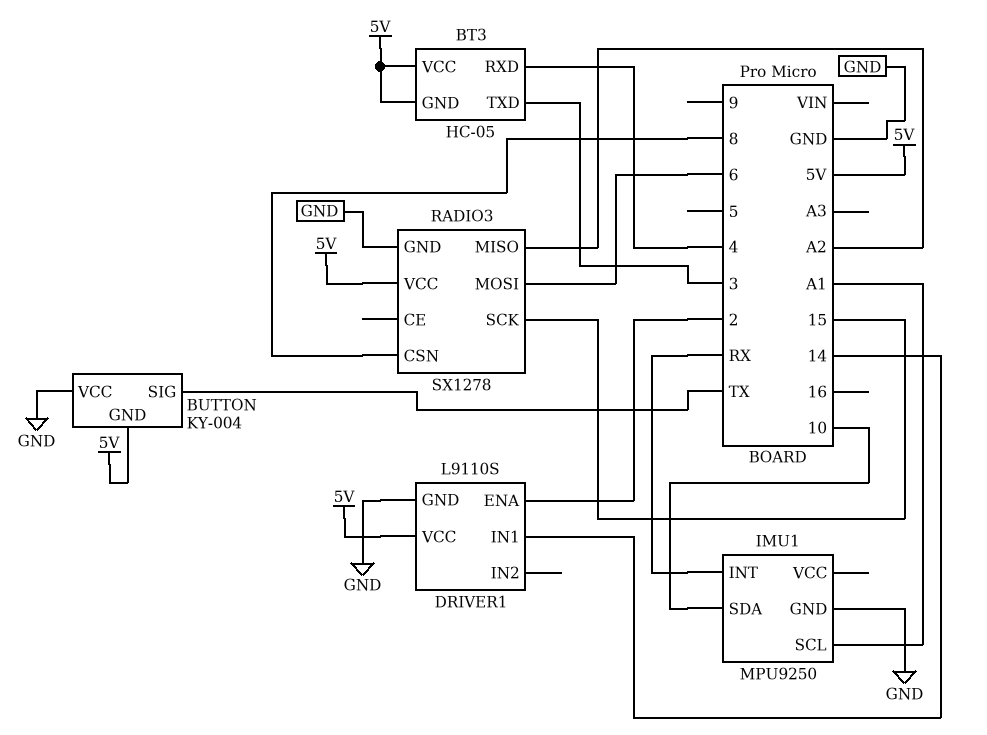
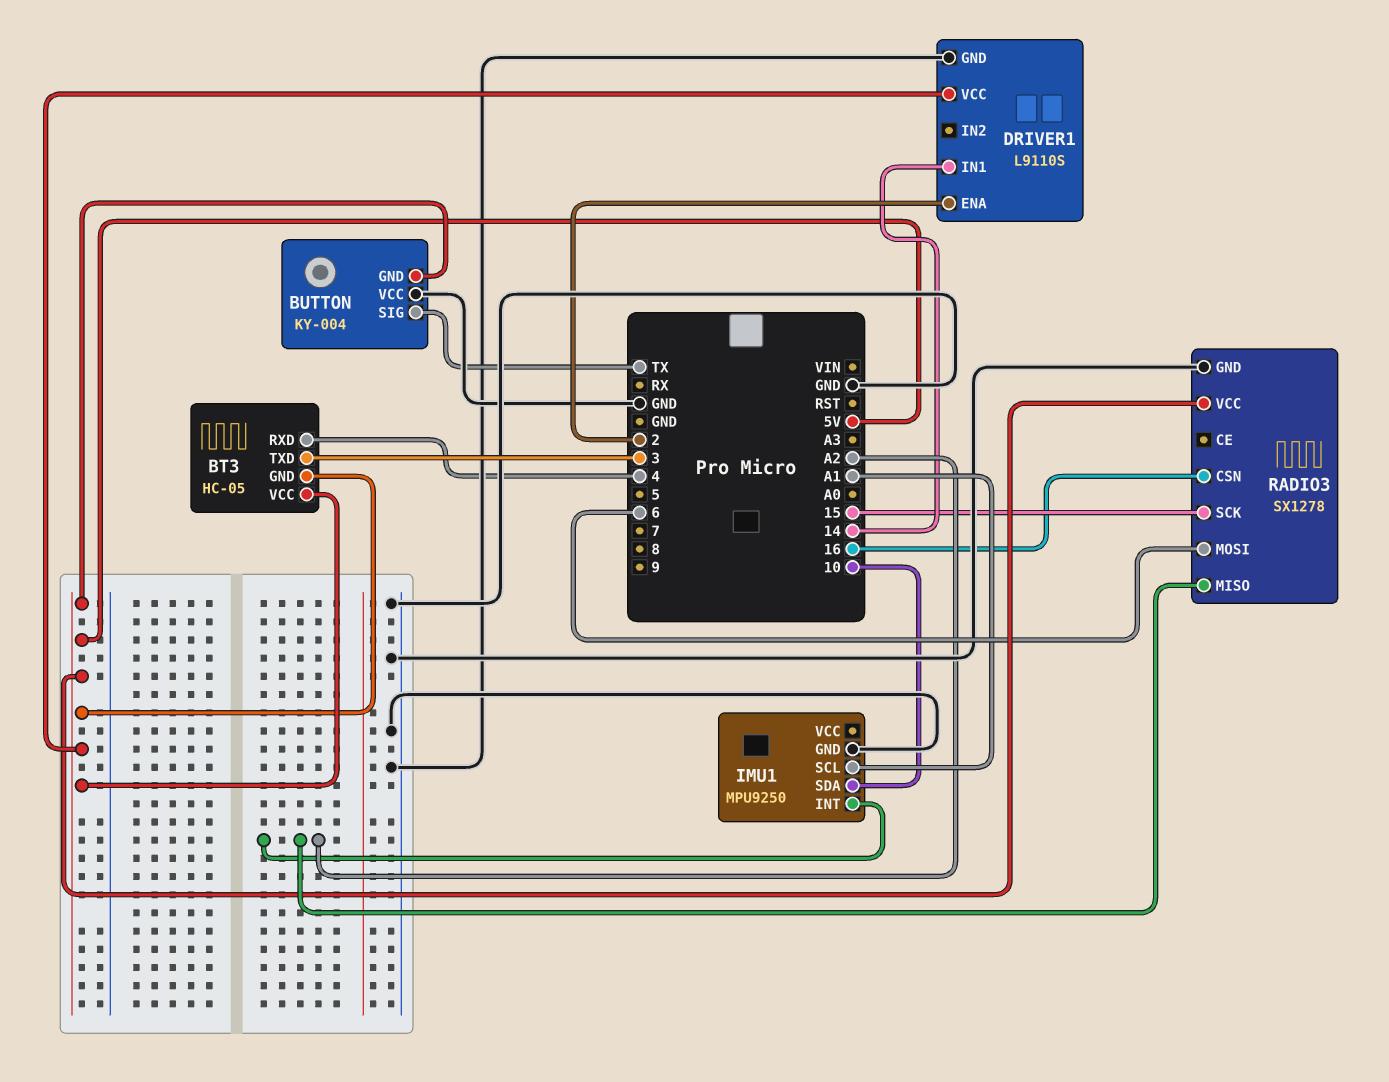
IMU1 pin INT: RX -> A2
RADIO3 pin CSN: 8 -> 16

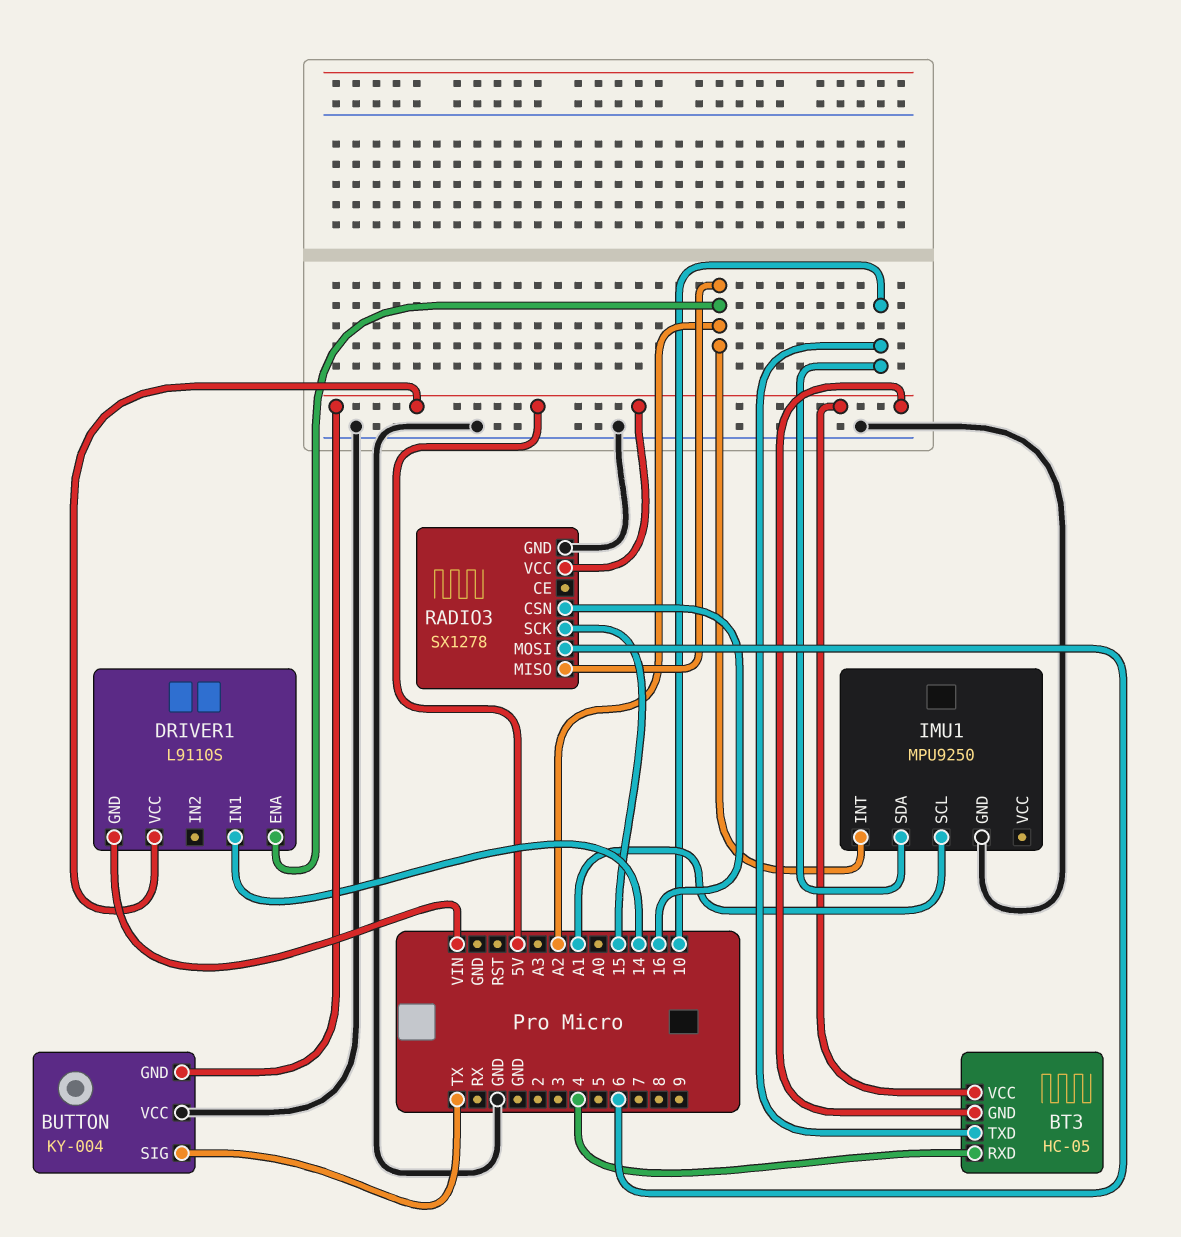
BT3 pin TXD: 3 -> 10
DRIVER1 pin ENA: 2 -> A2
DRIVER1 pin GND: GND -> VIN

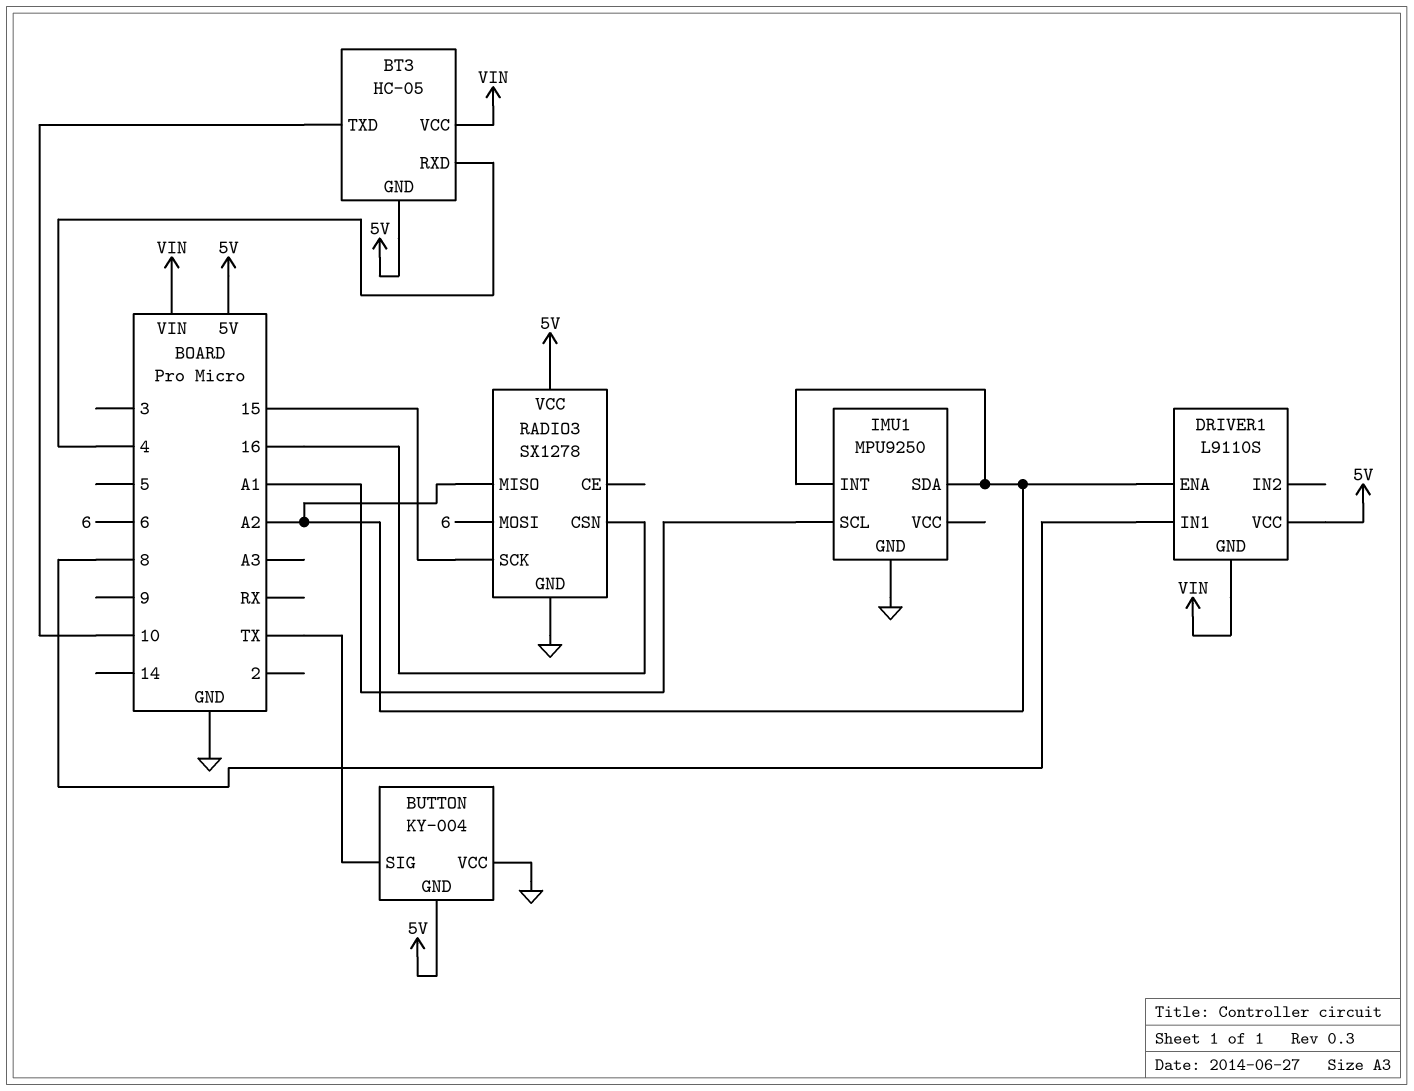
BT3 pin VCC: 5V -> VIN
DRIVER1 pin IN1: 14 -> 8
IMU1 pin SDA: 10 -> A2

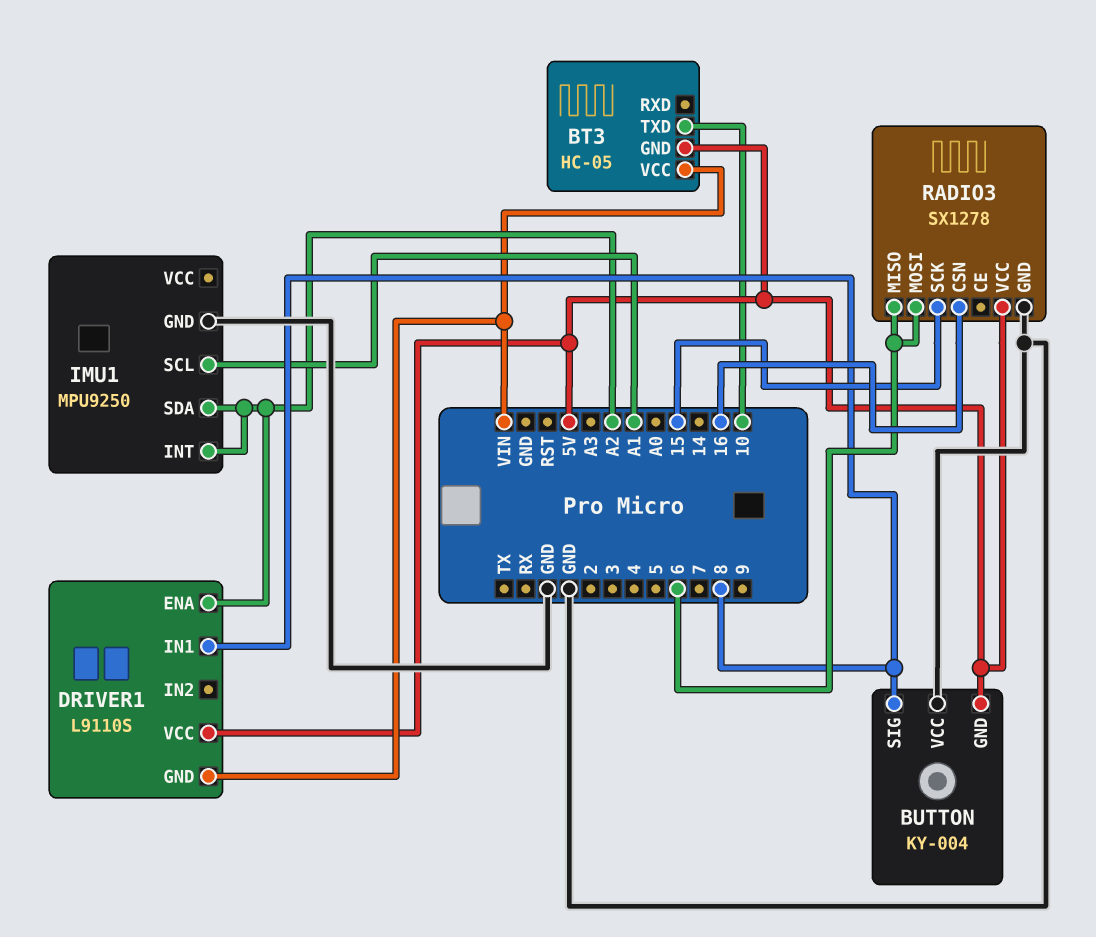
BT3 pin RXD: 4 -> none
BUTTON pin SIG: TX -> 8
RADIO3 pin MISO: A2 -> 6

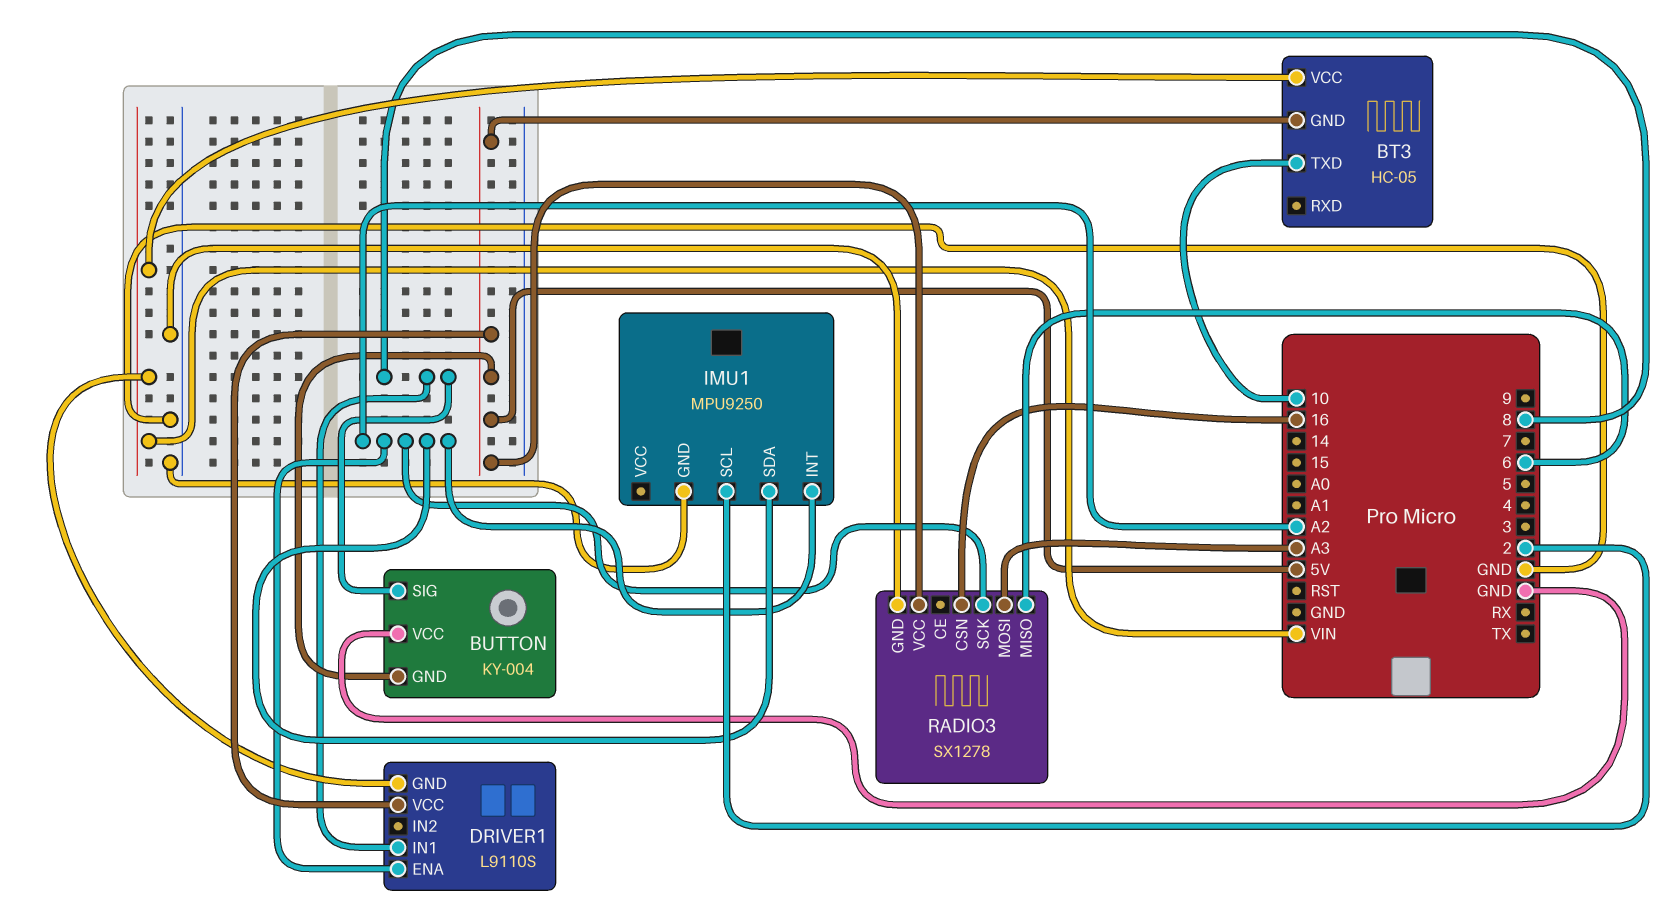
IMU1 pin SCL: A1 -> 2
RADIO3 pin MOSI: 6 -> A3
RADIO3 pin SCK: 15 -> A2

